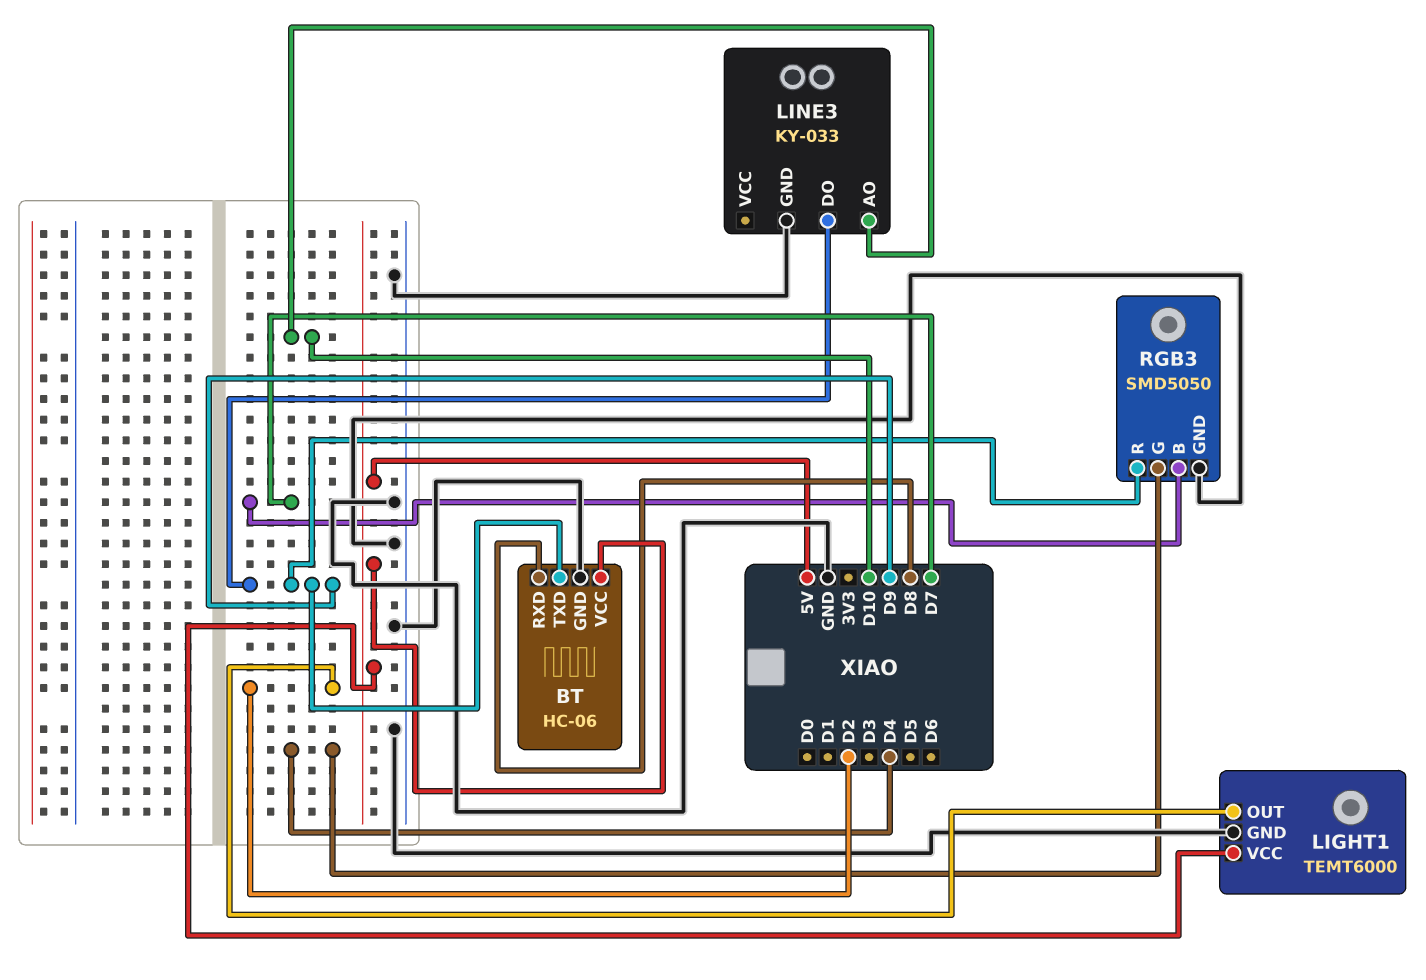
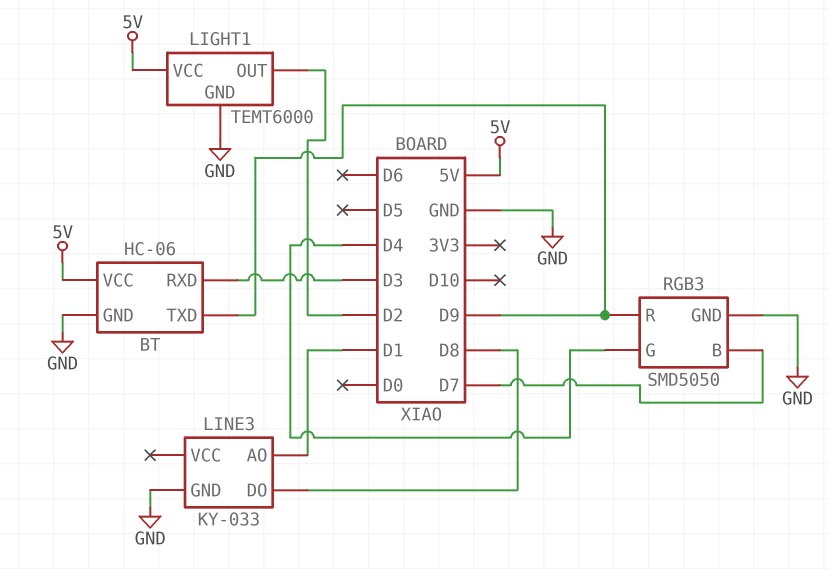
BT pin RXD: D8 -> D3
LINE3 pin AO: D10 -> D1
LINE3 pin DO: D9 -> D8

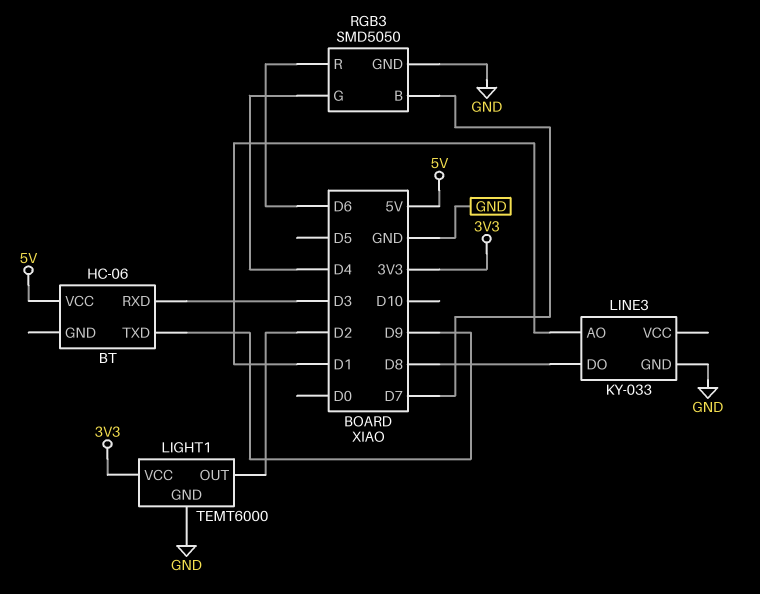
BT pin GND: GND -> none
LIGHT1 pin VCC: 5V -> 3V3
RGB3 pin R: D9 -> D6

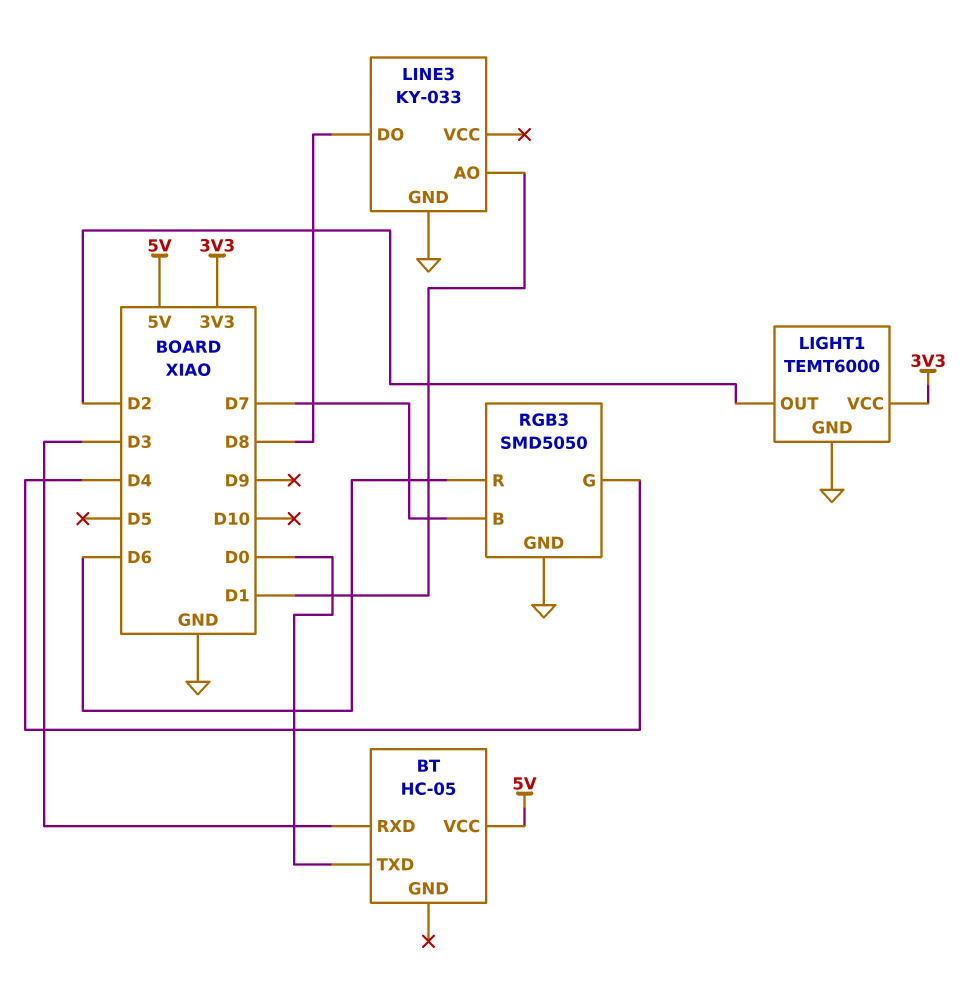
BT: HC-06 -> HC-05
BT pin TXD: D9 -> D0

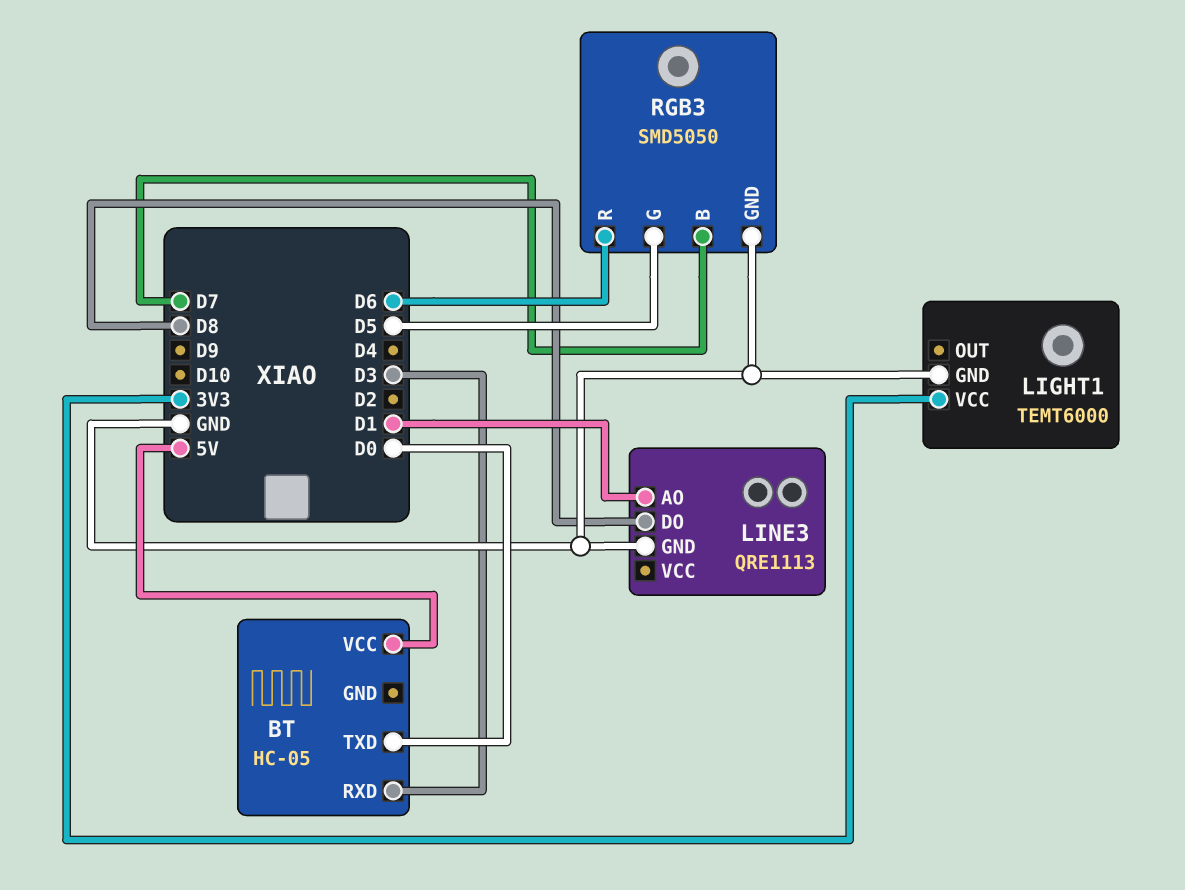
LIGHT1 pin OUT: D2 -> none
LINE3: KY-033 -> QRE1113
RGB3 pin G: D4 -> D5

